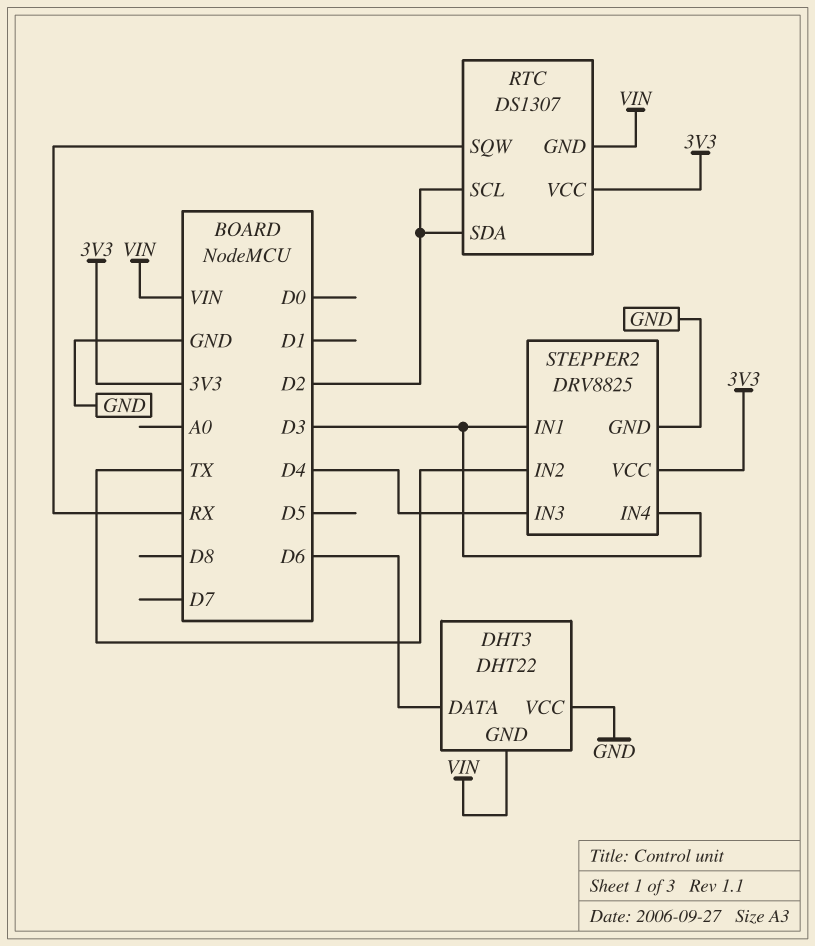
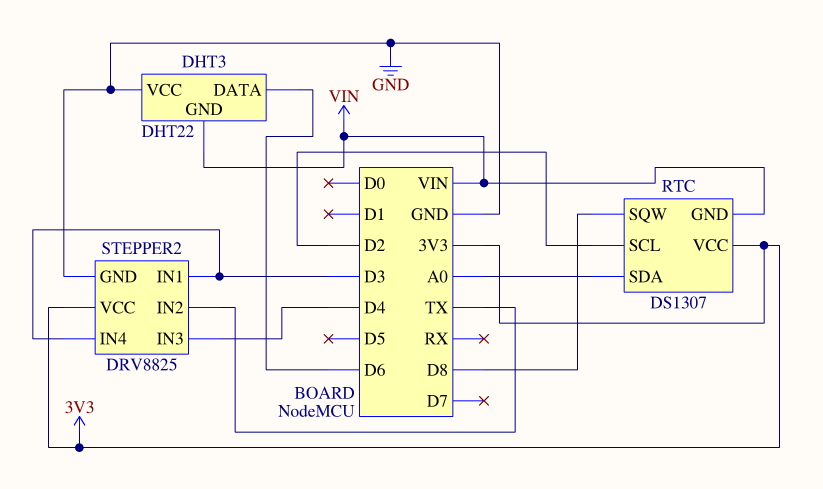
RTC pin SDA: D2 -> A0
RTC pin SQW: RX -> D8

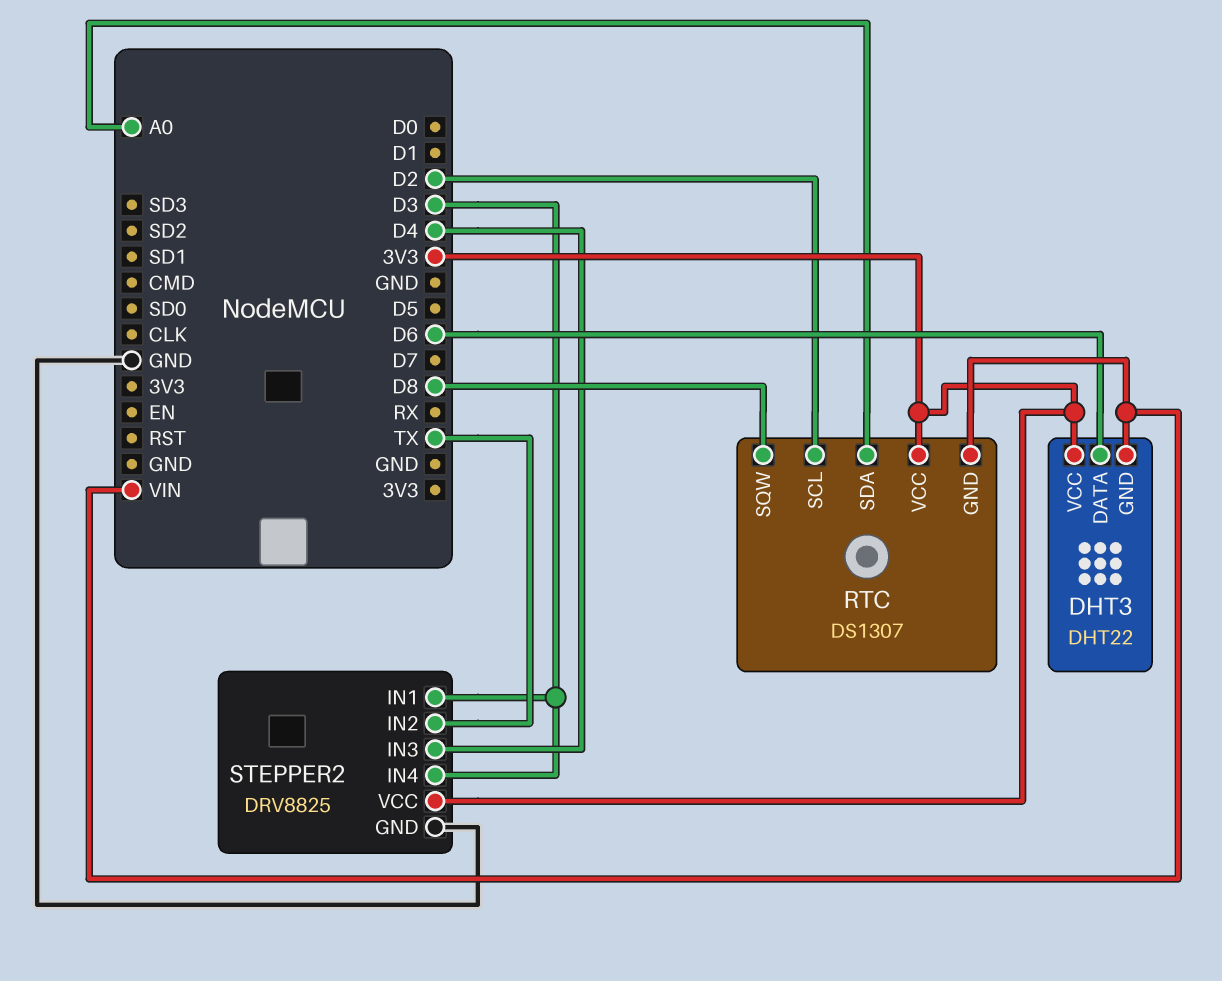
DHT3 pin VCC: GND -> 3V3

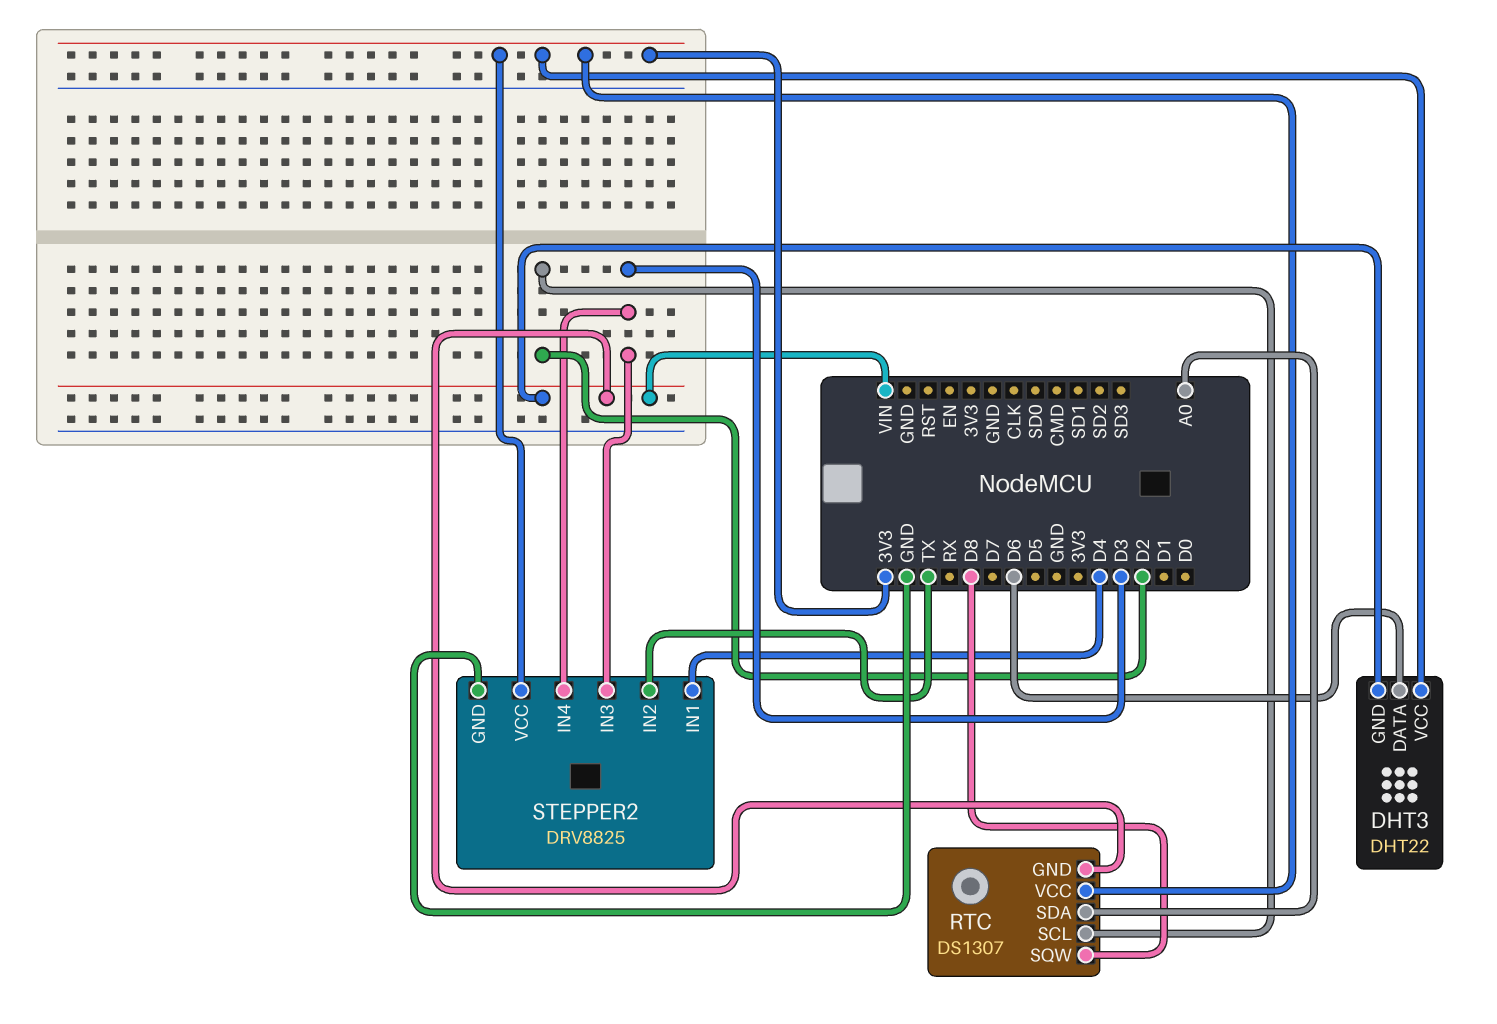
STEPPER2 pin IN1: D3 -> D4
STEPPER2 pin IN3: D4 -> D3

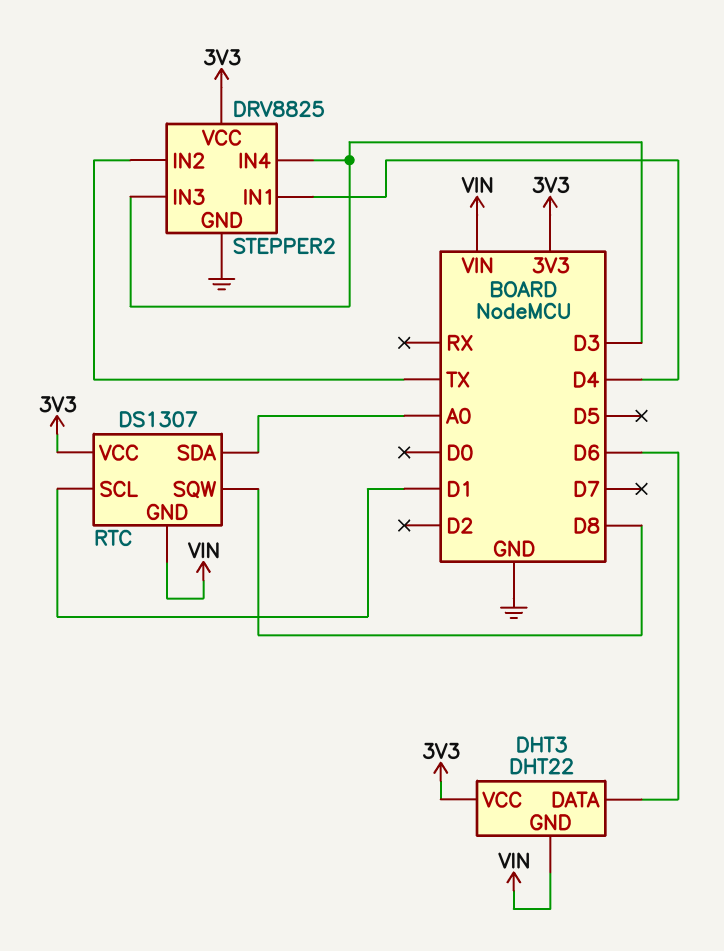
RTC pin SCL: D2 -> D1

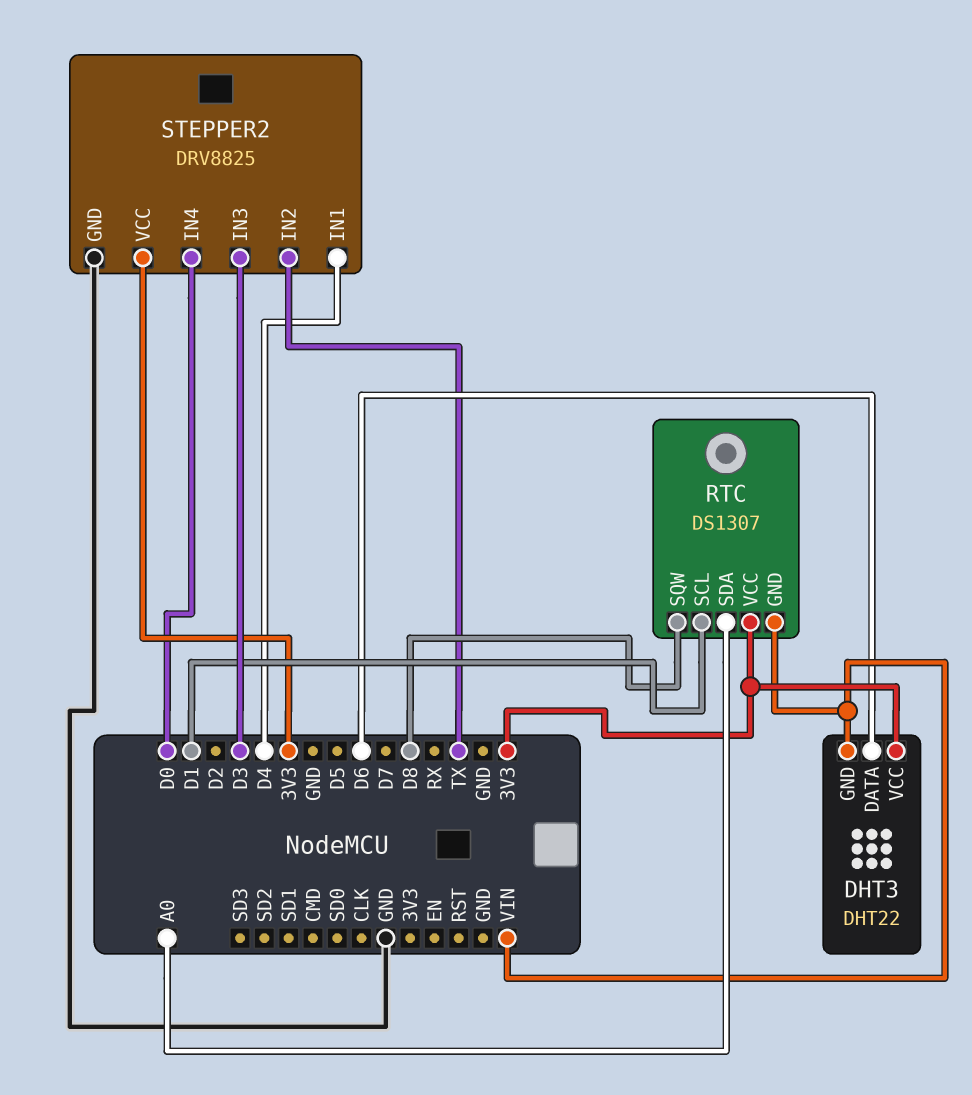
STEPPER2 pin IN4: D3 -> D0

